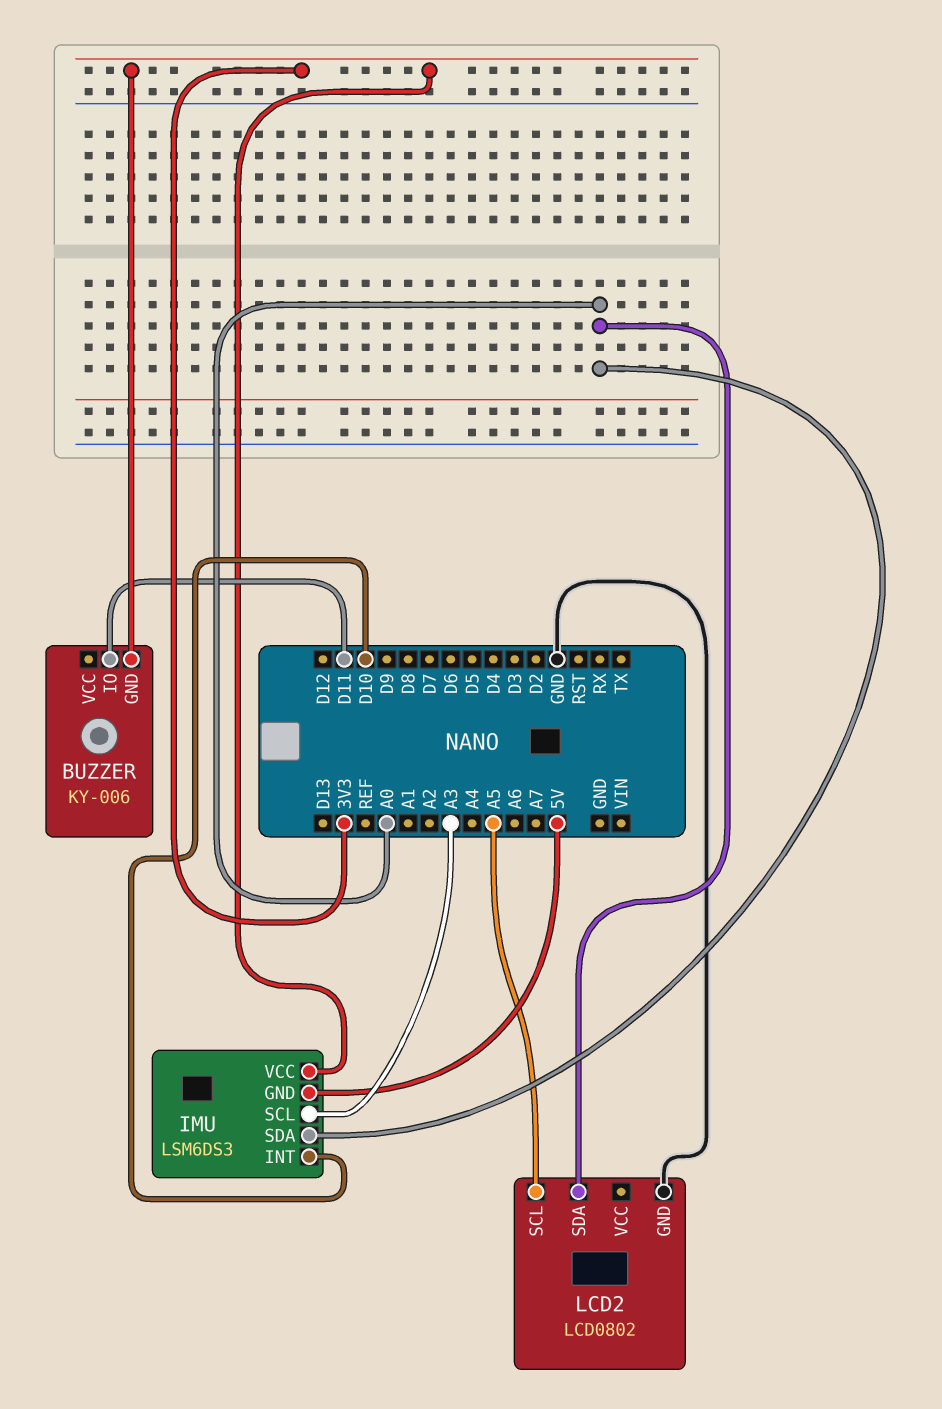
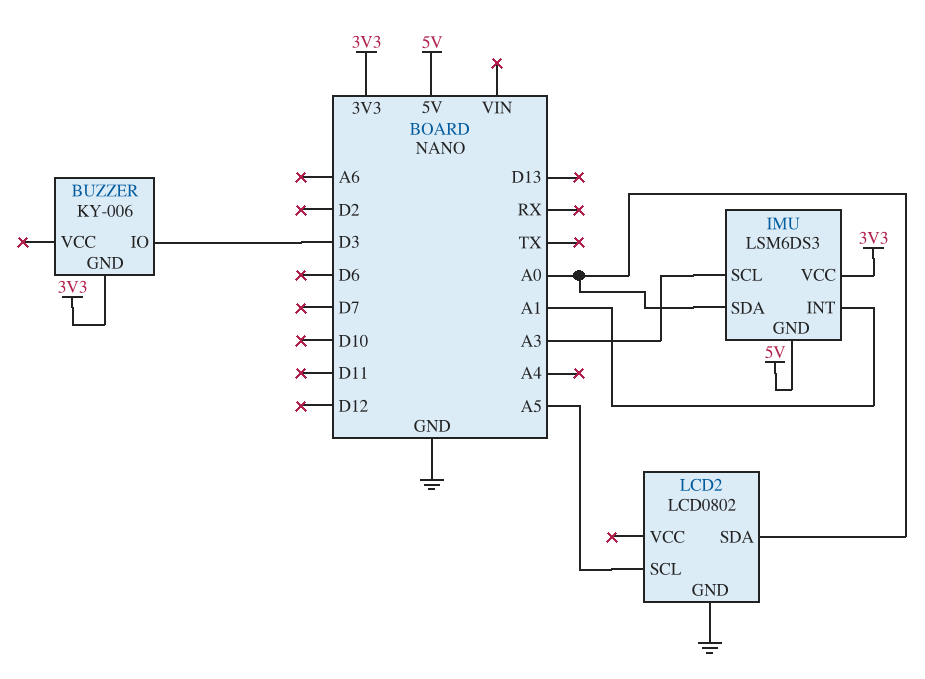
BUZZER pin IO: D11 -> D3
IMU pin INT: D10 -> A1

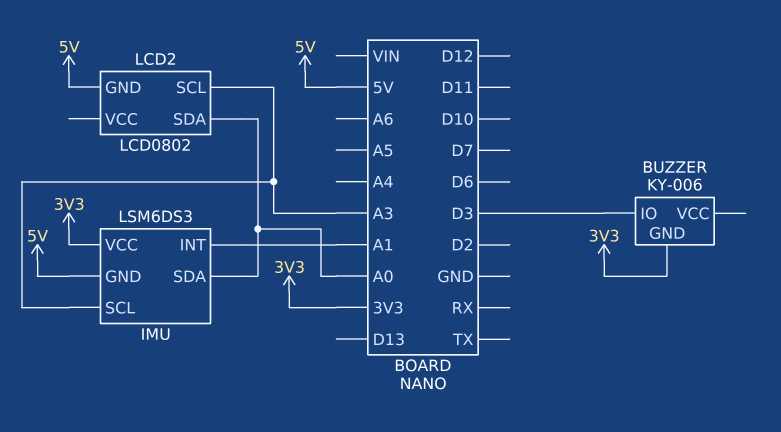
LCD2 pin GND: GND -> 5V
LCD2 pin SCL: A5 -> A3

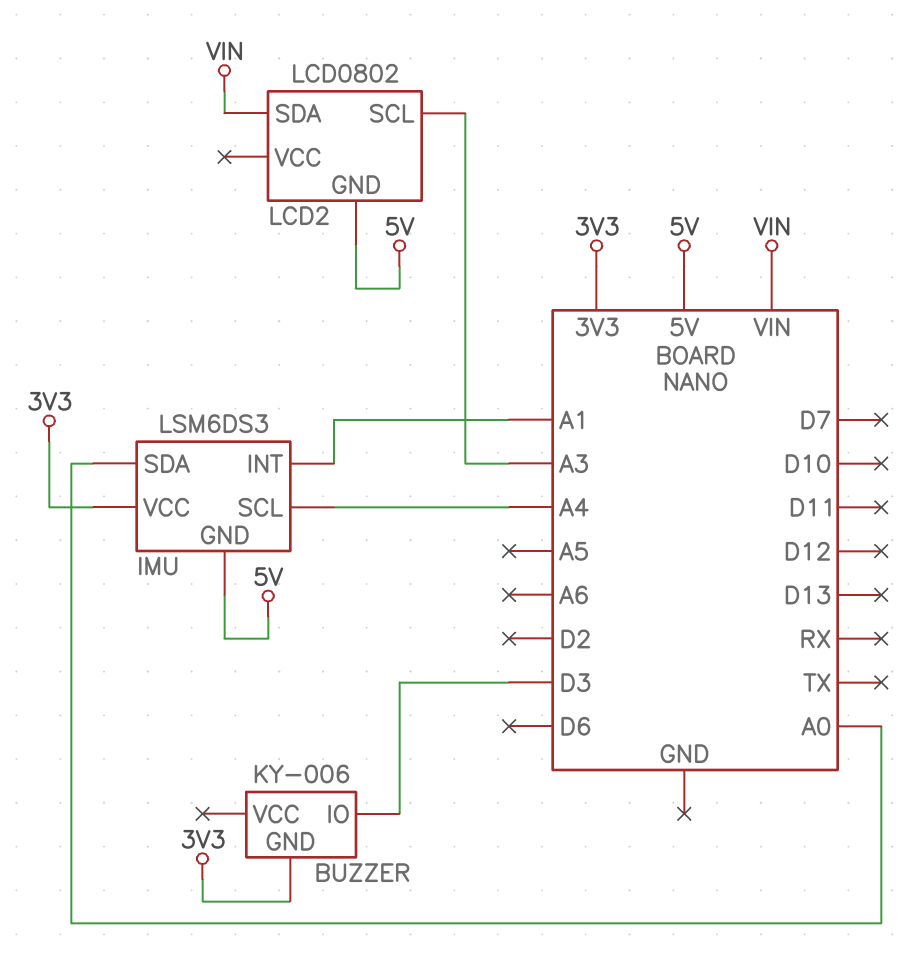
IMU pin SCL: A3 -> A4
LCD2 pin SDA: A0 -> VIN

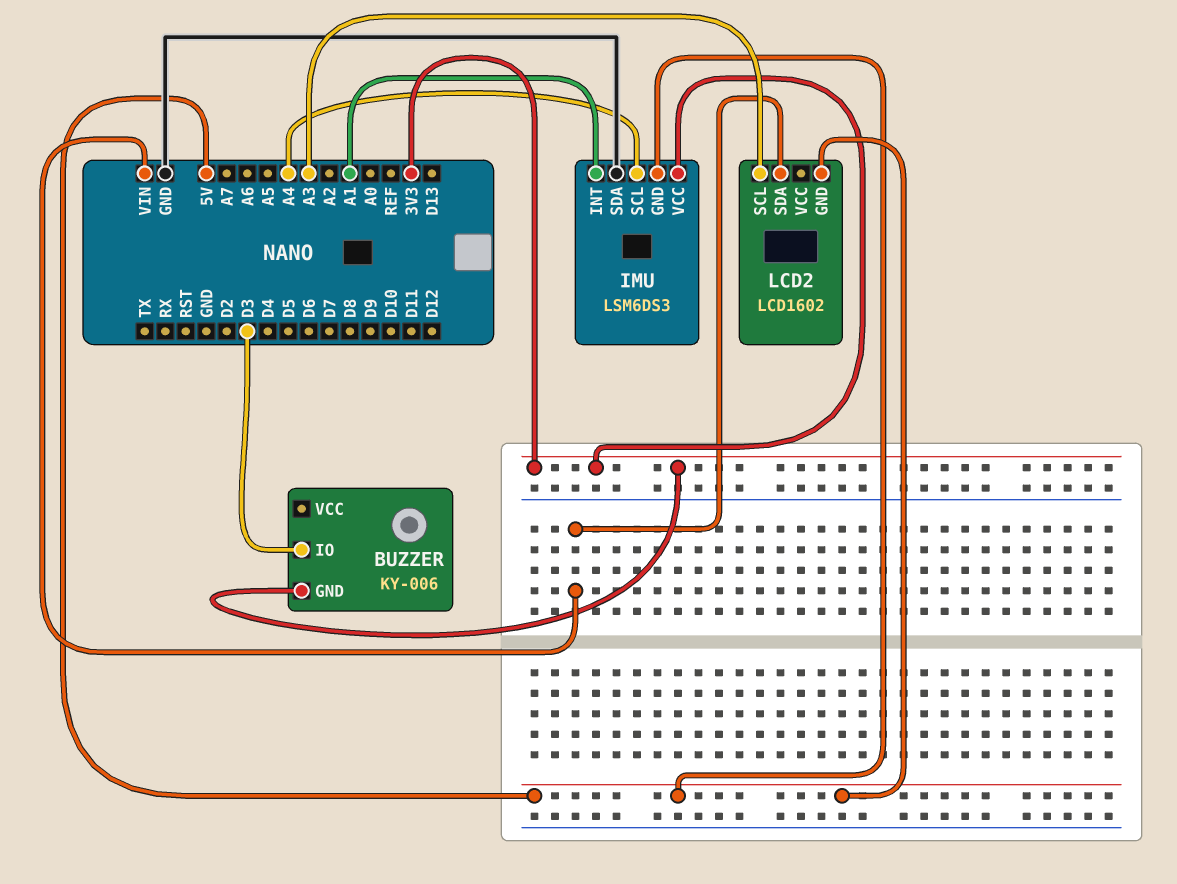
IMU pin SDA: A0 -> GND
LCD2: LCD0802 -> LCD1602

